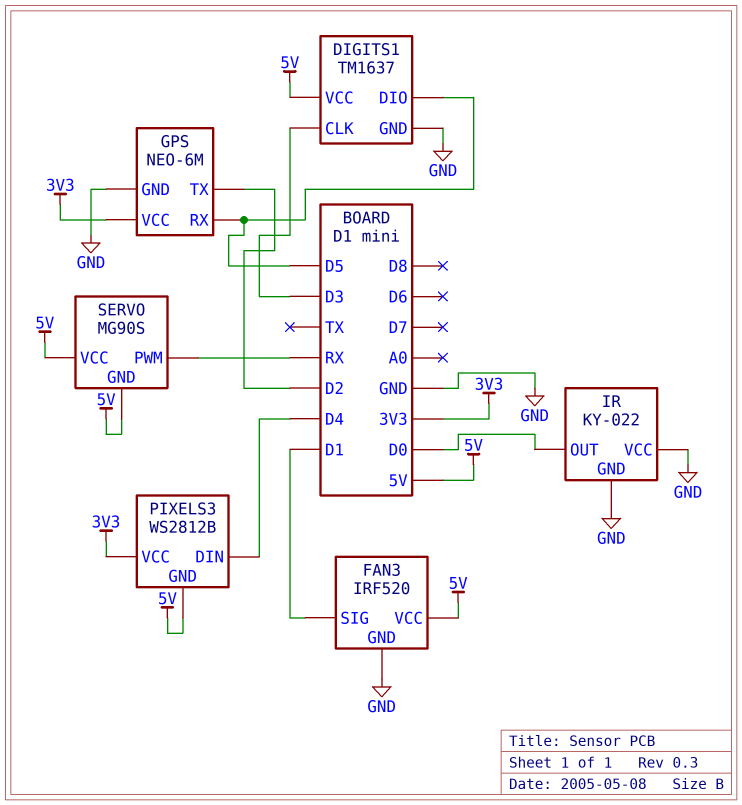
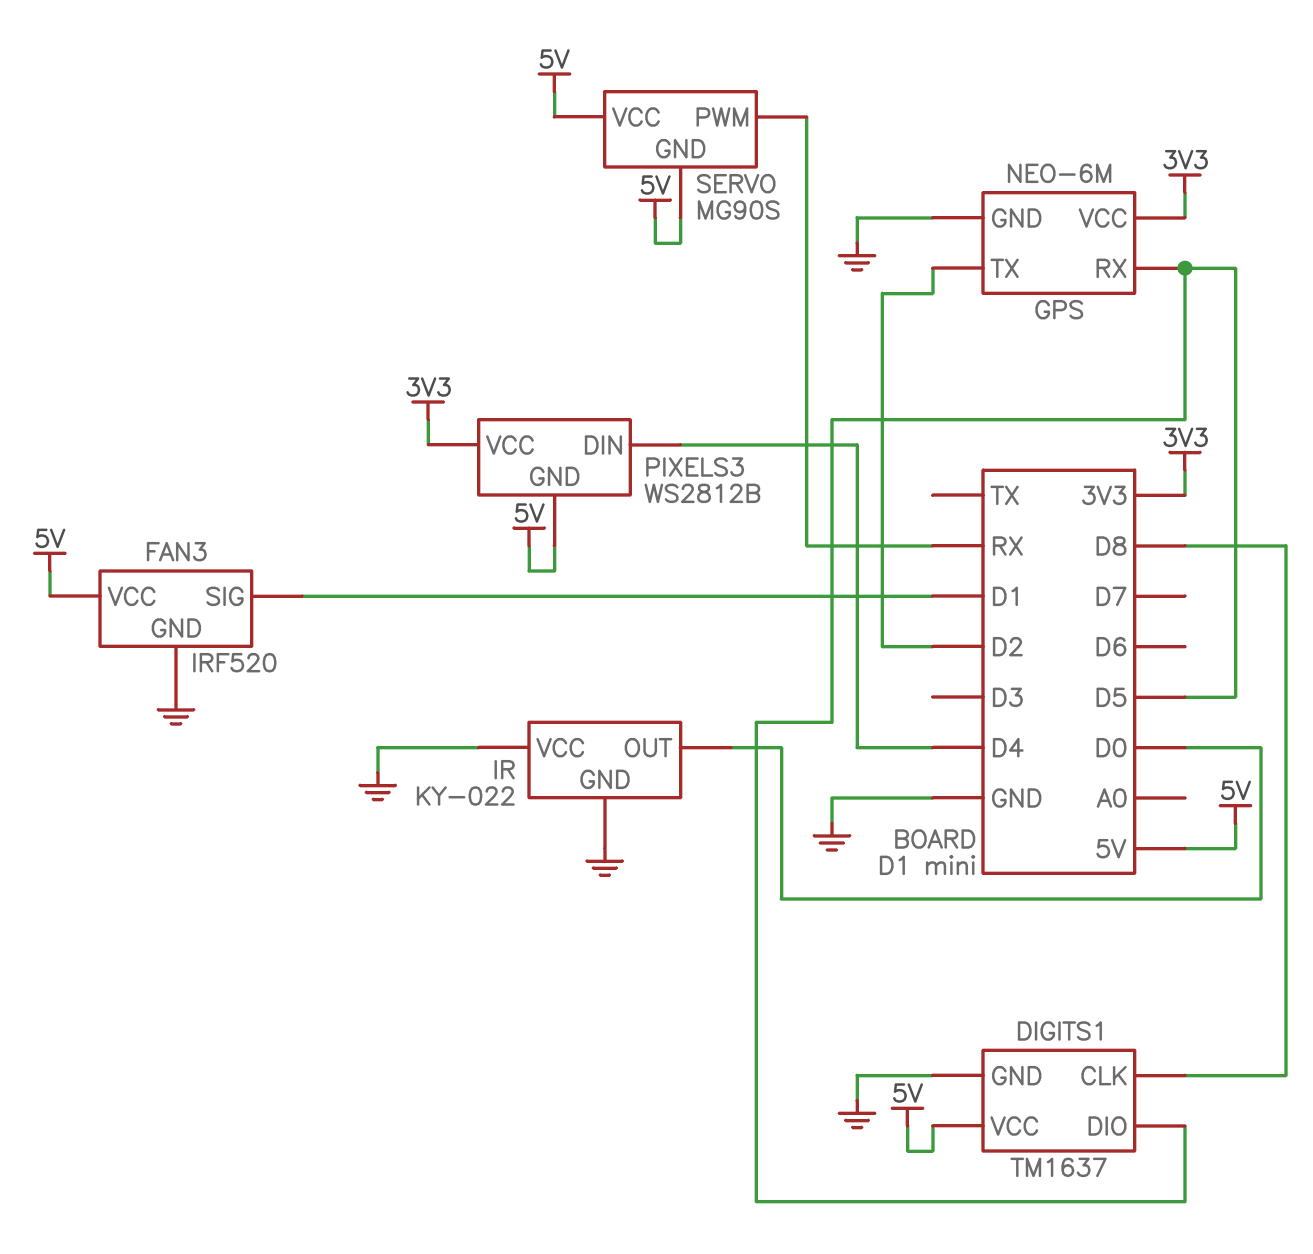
DIGITS1 pin CLK: D3 -> D8

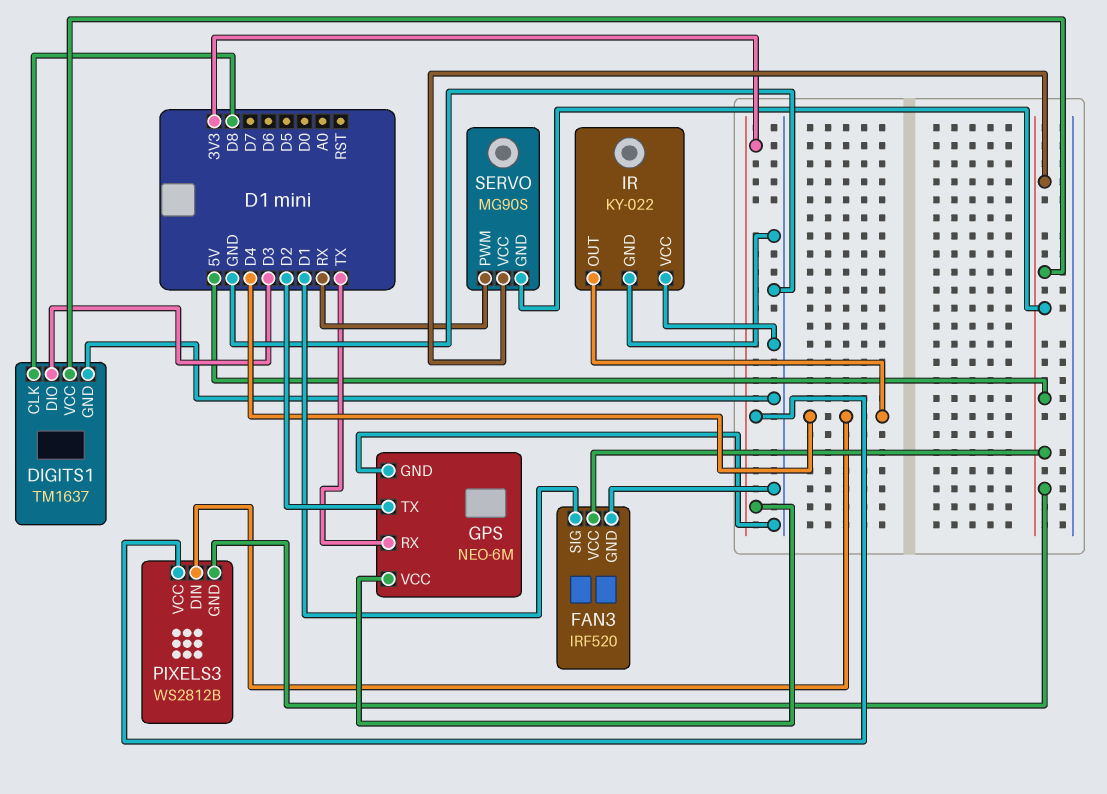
DIGITS1 pin DIO: D5 -> D3
GPS pin RX: D5 -> TX
IR pin OUT: D0 -> D4

